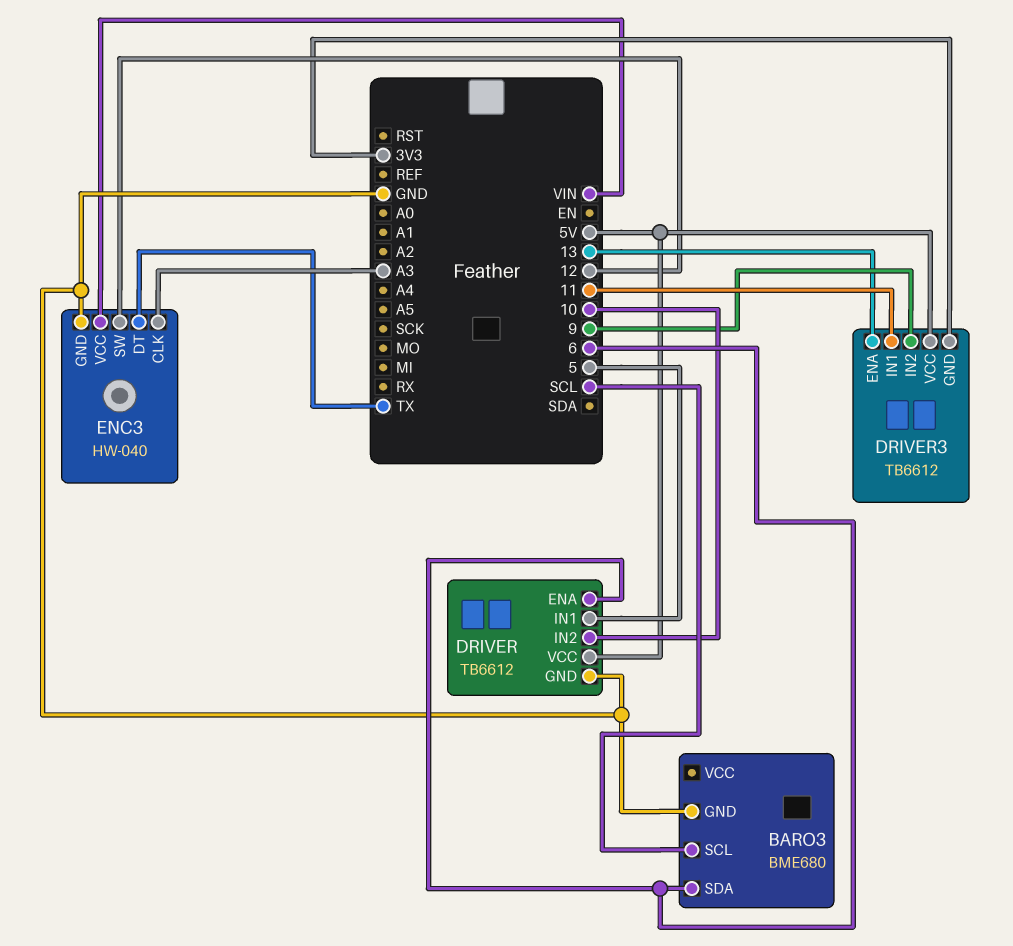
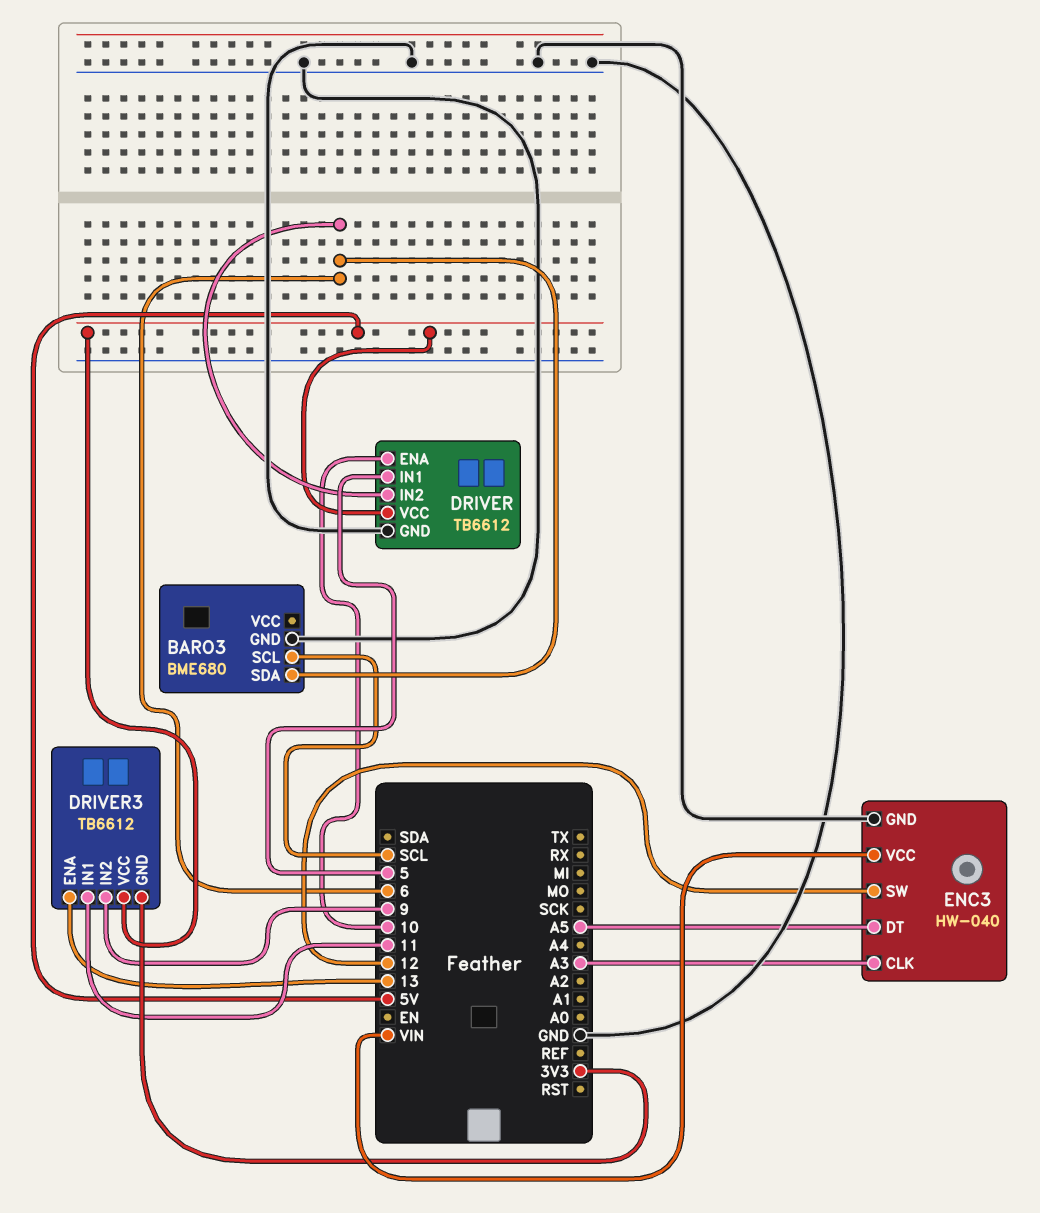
DRIVER pin ENA: 6 -> 10
DRIVER pin IN2: 10 -> 6
ENC3 pin DT: TX -> A5

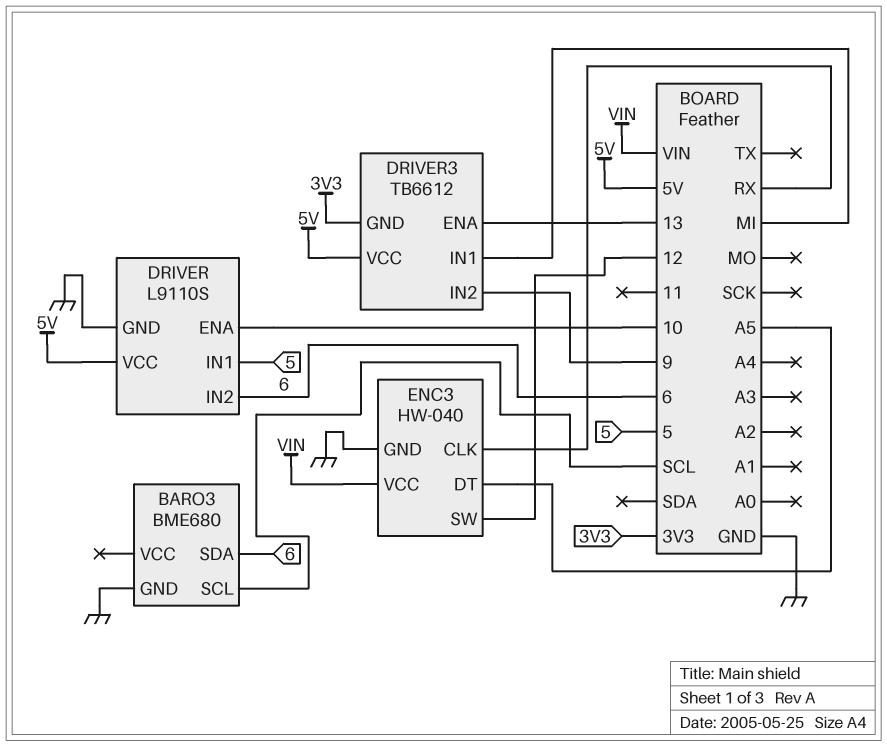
DRIVER: TB6612 -> L9110S
DRIVER3 pin IN1: 11 -> MI
ENC3 pin CLK: A3 -> RX

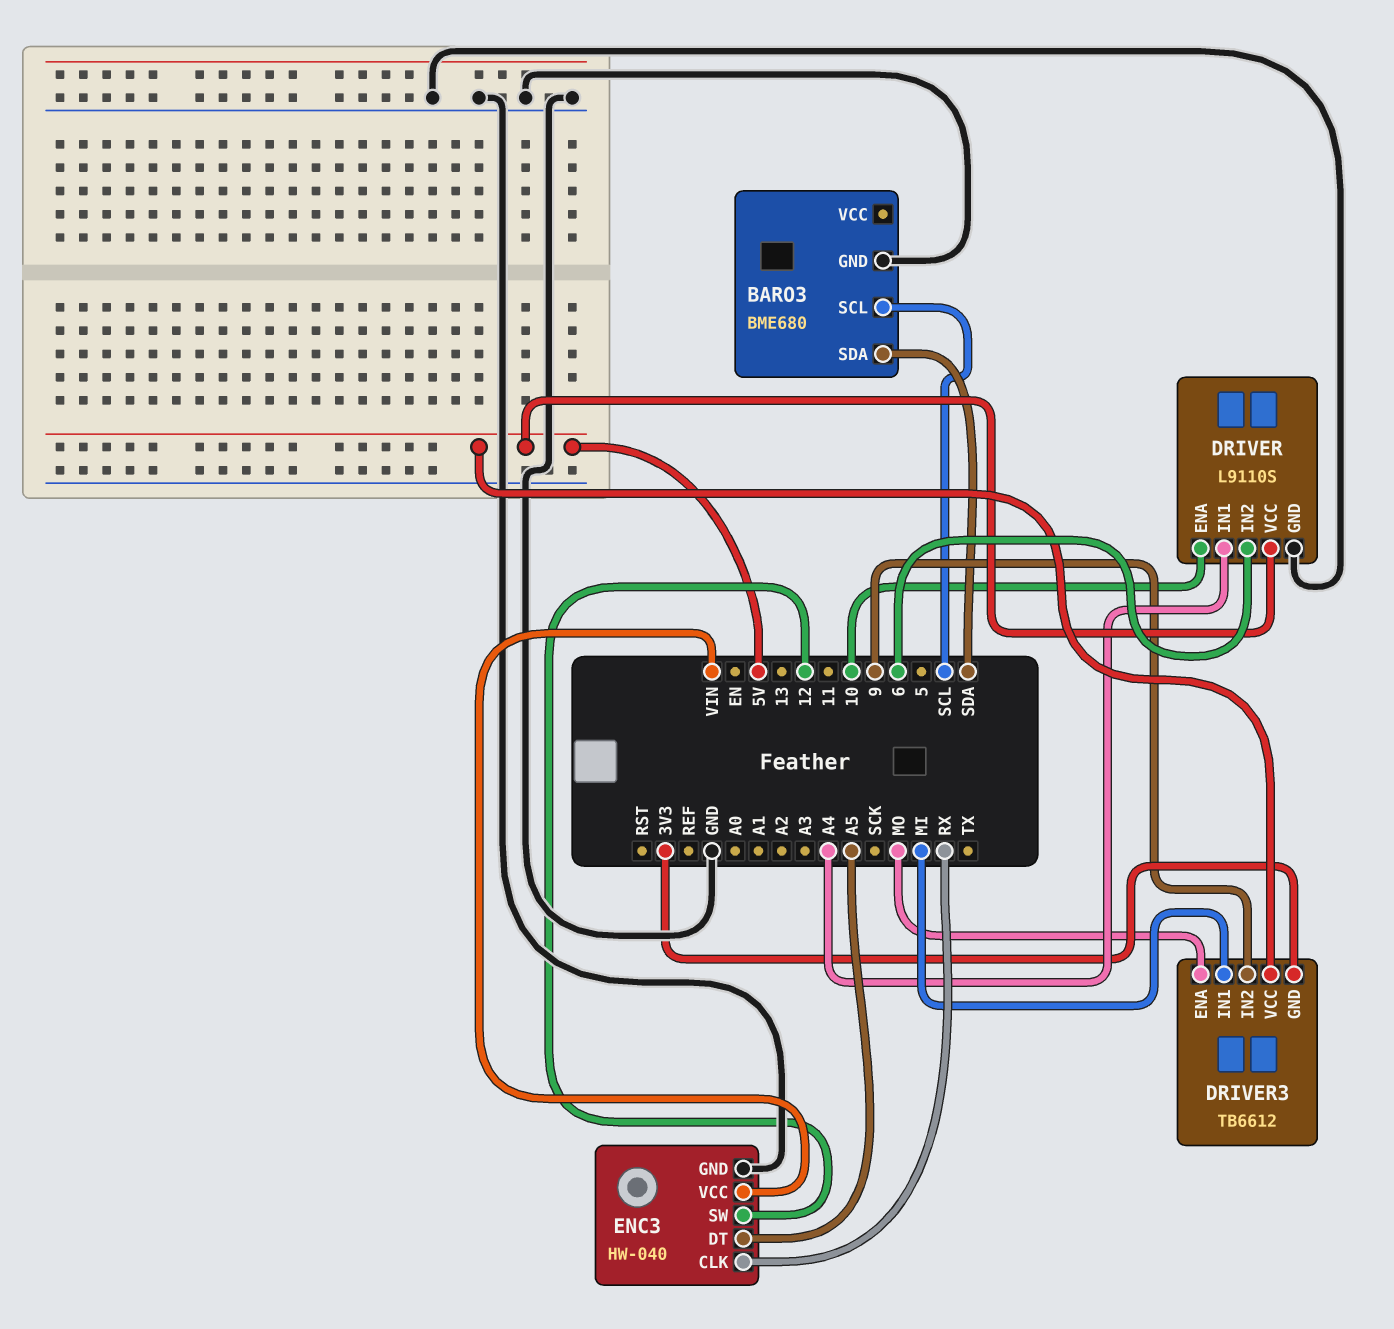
BARO3 pin SDA: 6 -> SDA
DRIVER pin IN1: 5 -> A4
DRIVER3 pin ENA: 13 -> MO

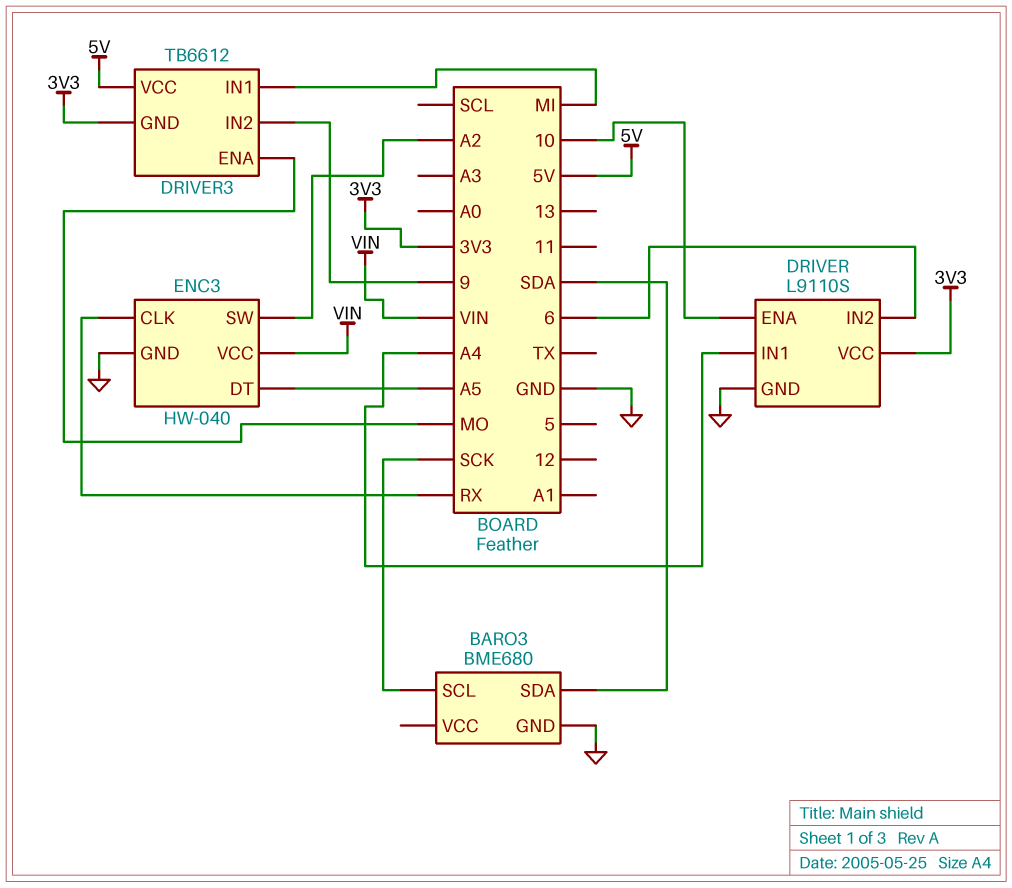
BARO3 pin SCL: SCL -> SCK
DRIVER pin VCC: 5V -> 3V3
ENC3 pin SW: 12 -> A2

